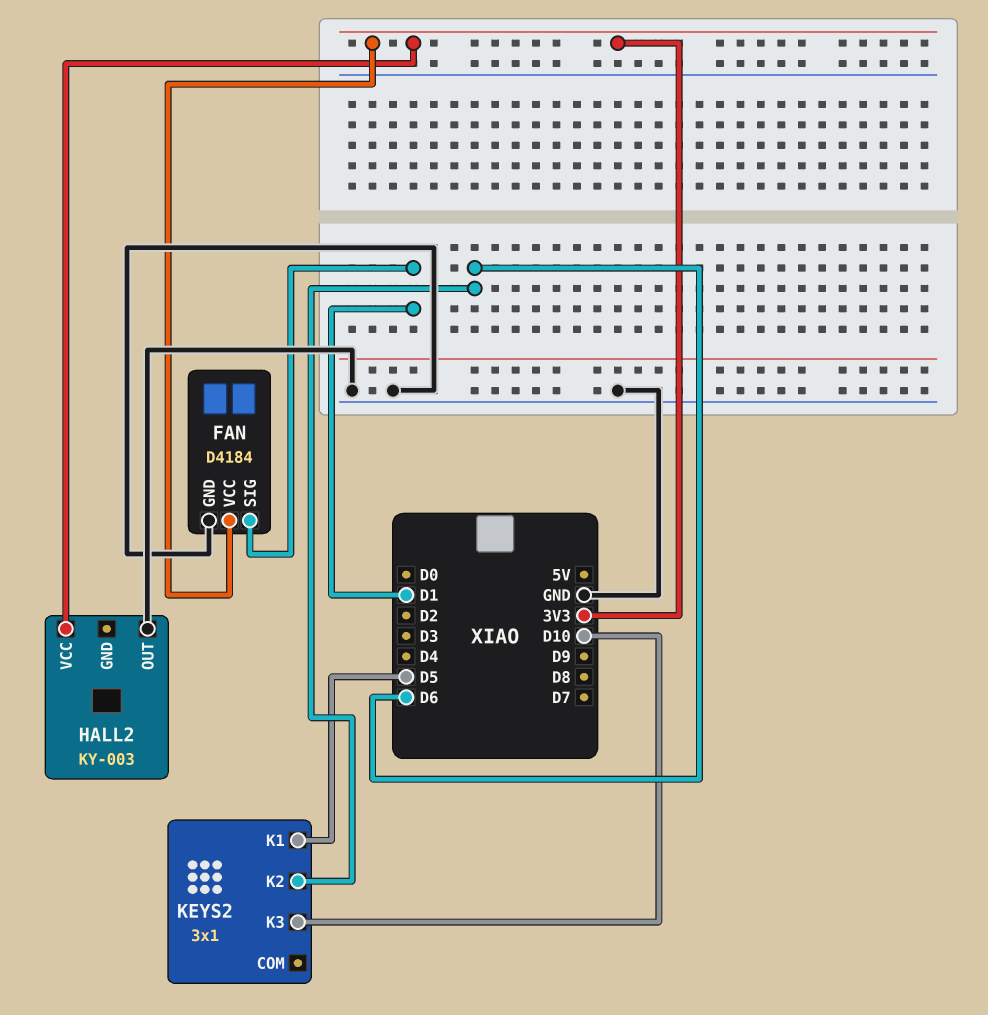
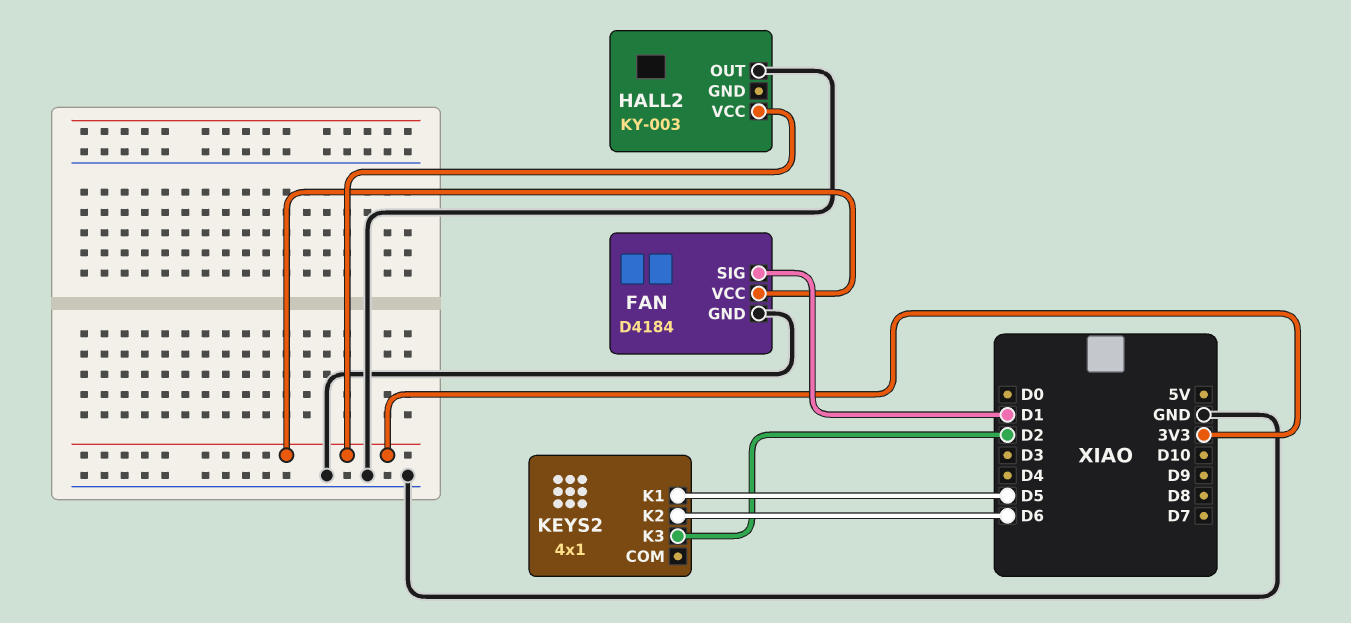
KEYS2: 3x1 -> 4x1
KEYS2 pin K3: D10 -> D2

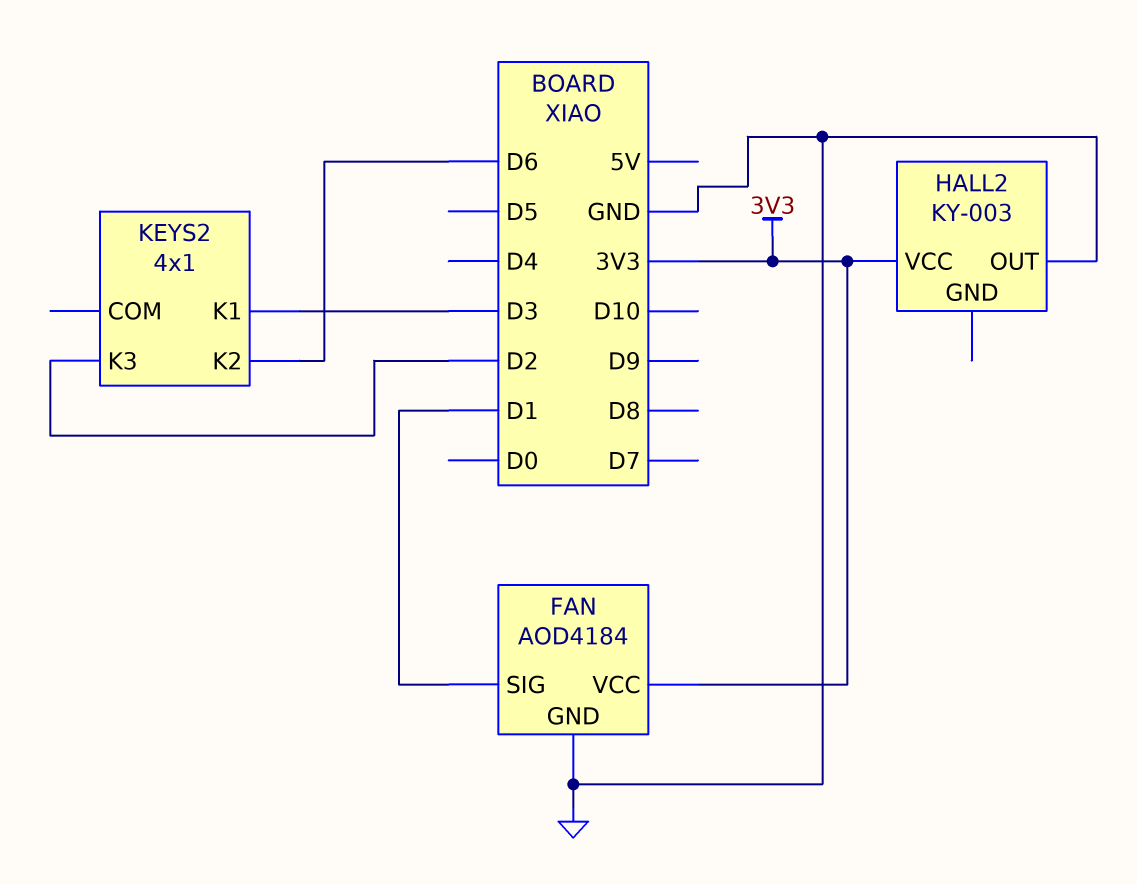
FAN: D4184 -> AOD4184
KEYS2 pin K1: D5 -> D3

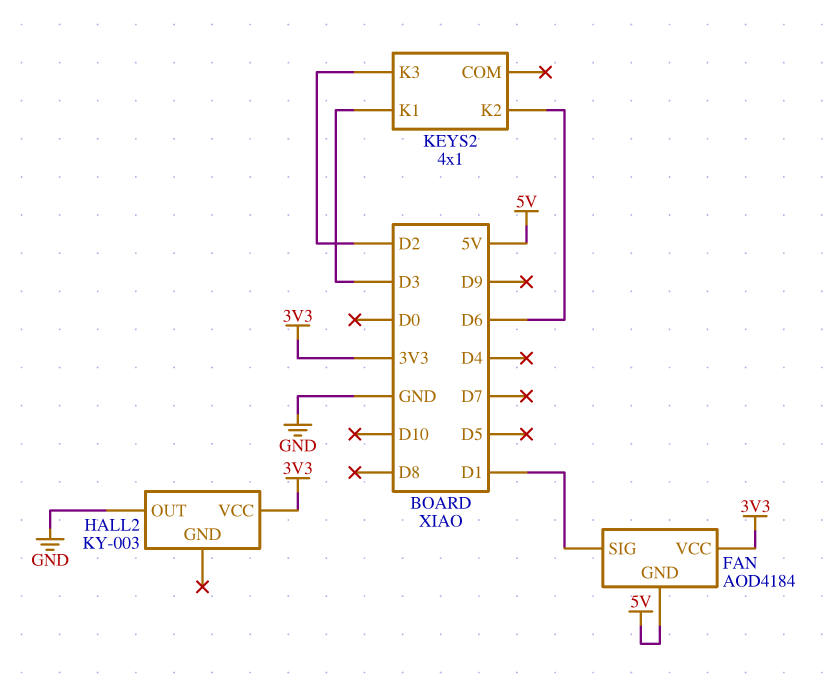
FAN pin GND: GND -> 5V

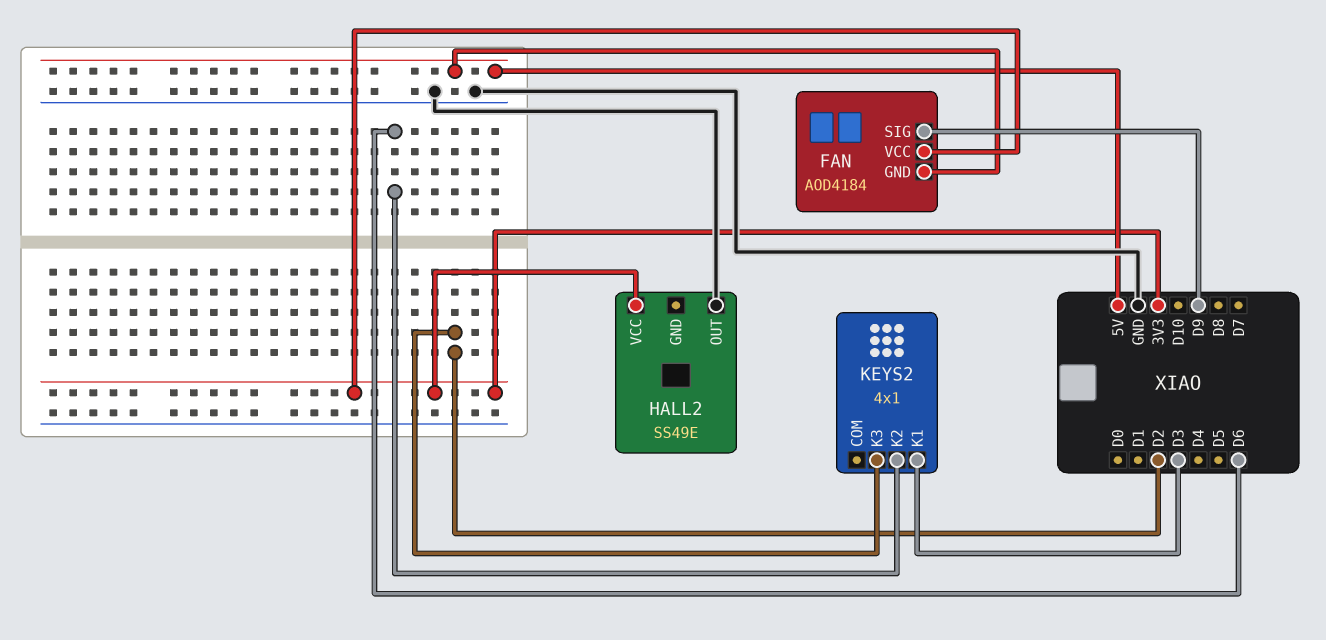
FAN pin SIG: D1 -> D9
HALL2: KY-003 -> SS49E

